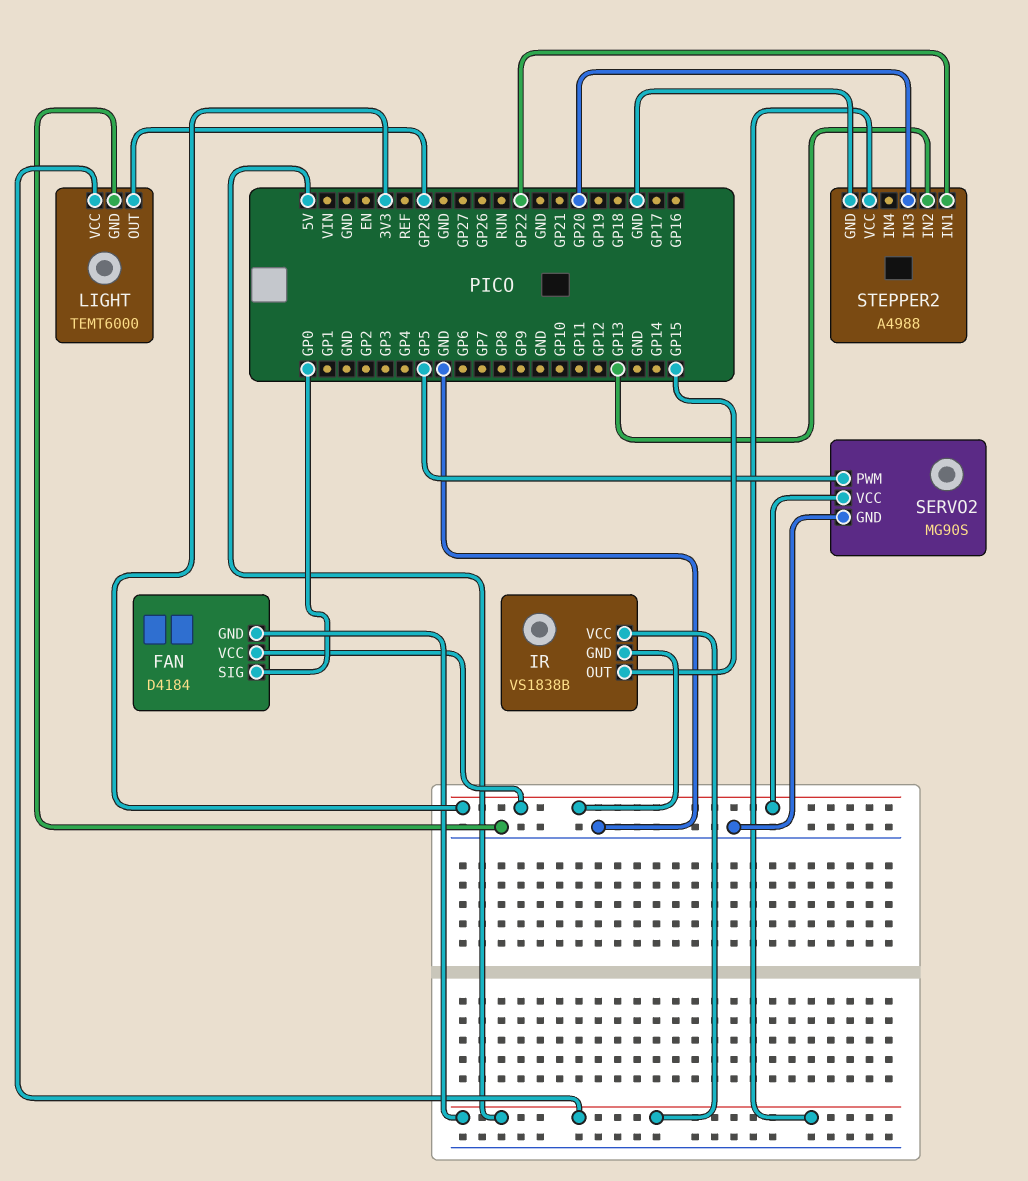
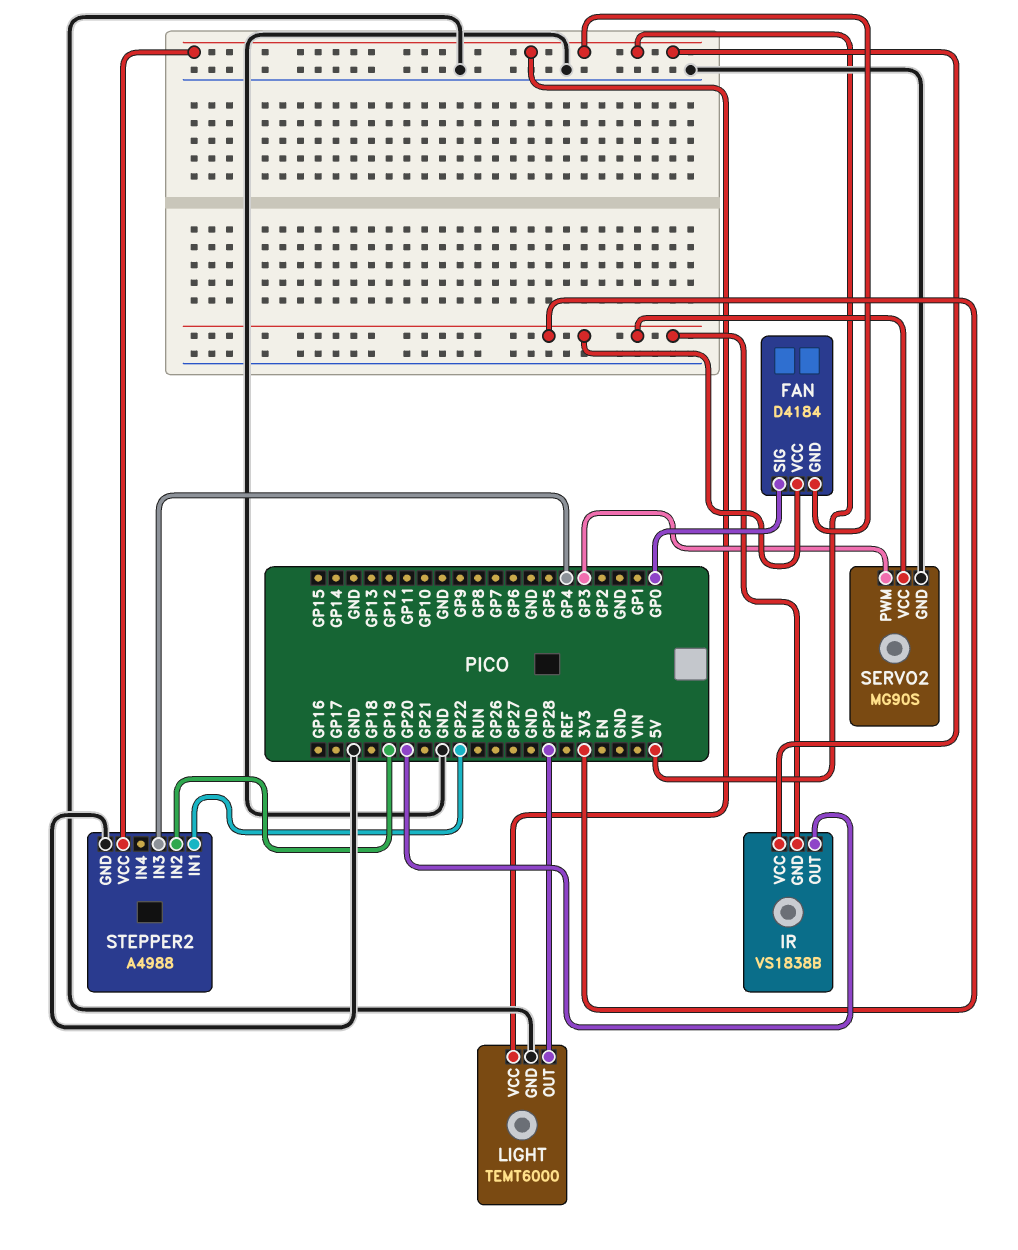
IR pin OUT: GP15 -> GP20
SERVO2 pin PWM: GP5 -> GP3
STEPPER2 pin IN2: GP13 -> GP19
STEPPER2 pin IN3: GP20 -> GP4

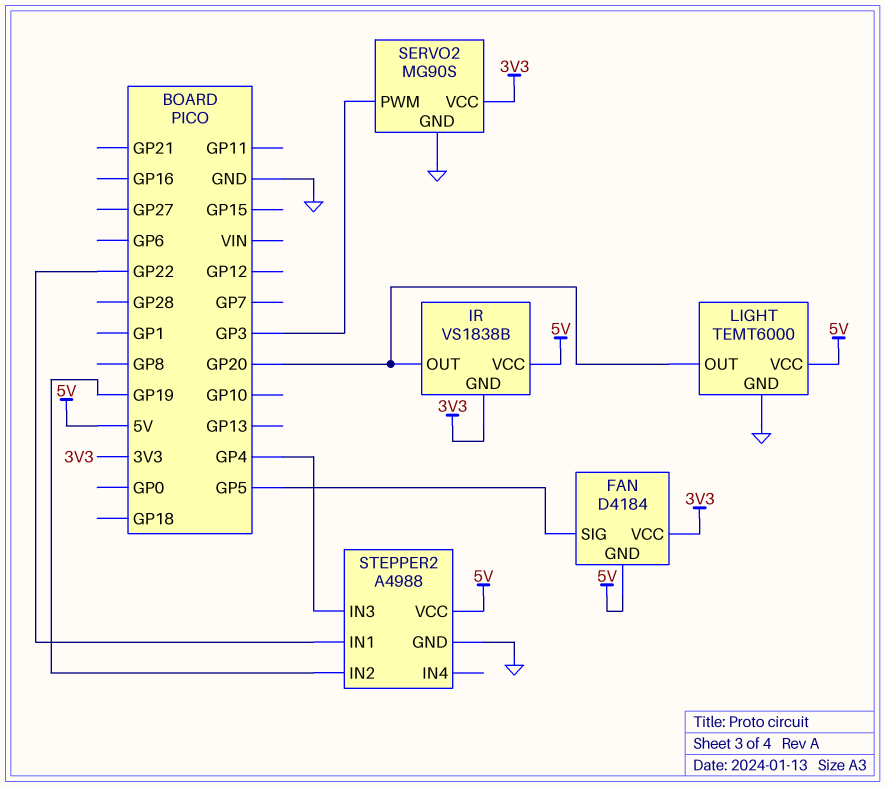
FAN pin SIG: GP0 -> GP5
LIGHT pin OUT: GP28 -> GP20

